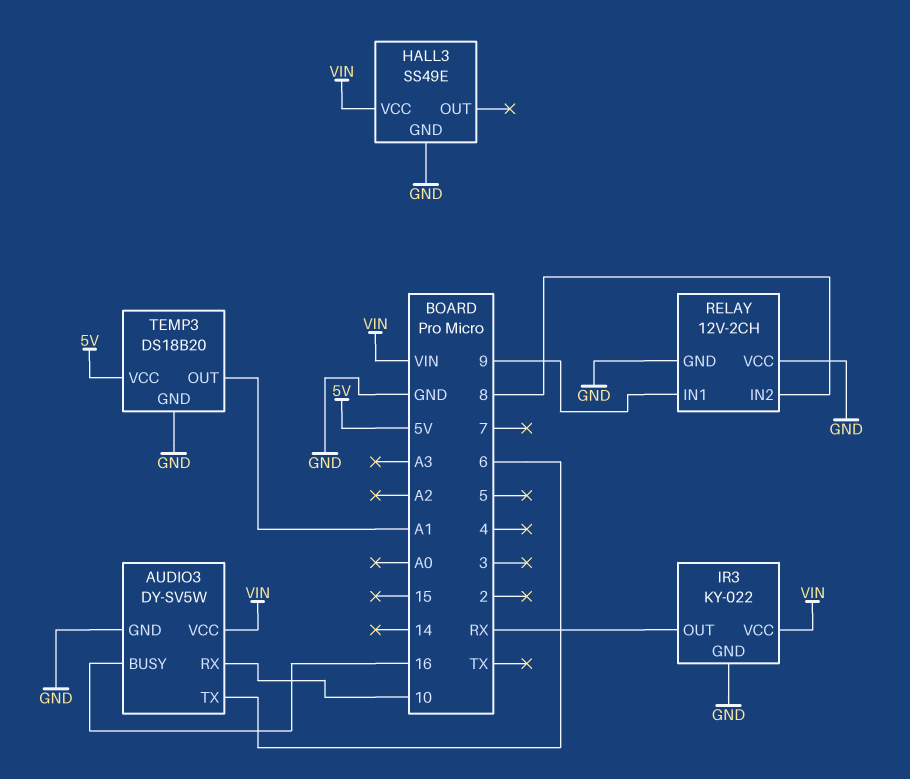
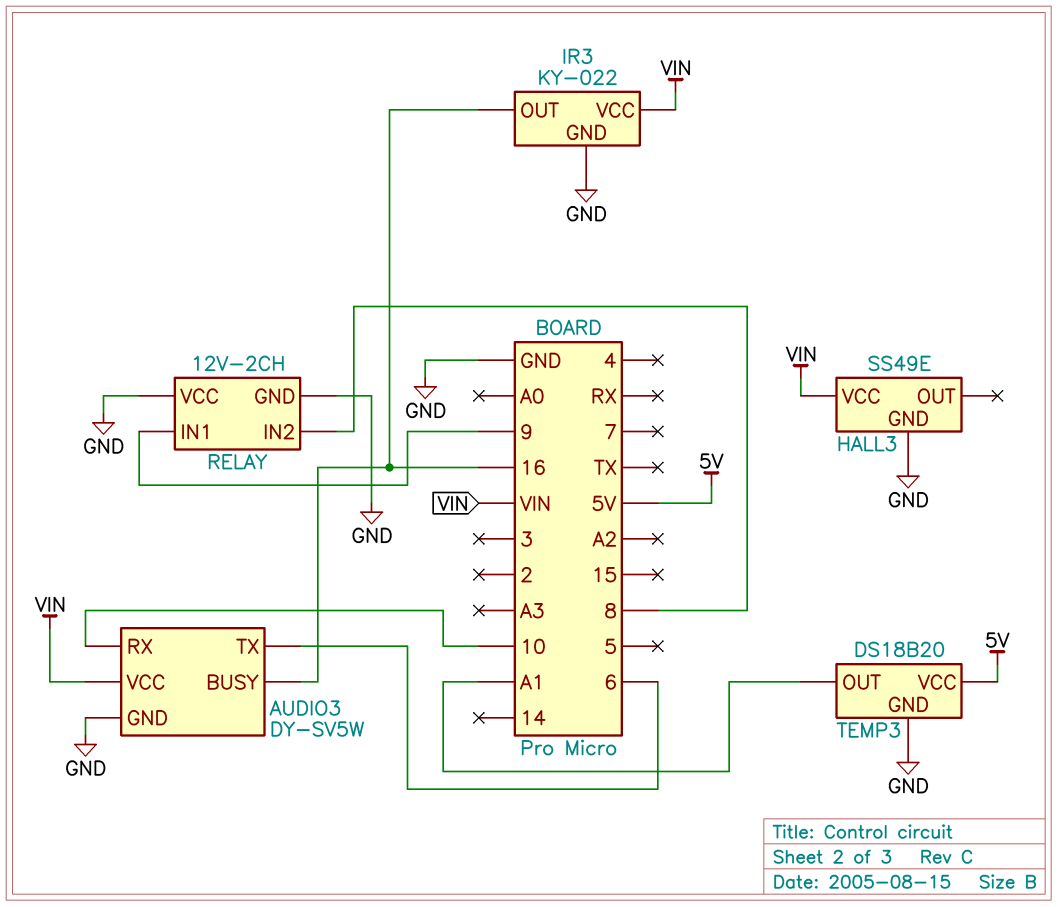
IR3 pin OUT: RX -> 16

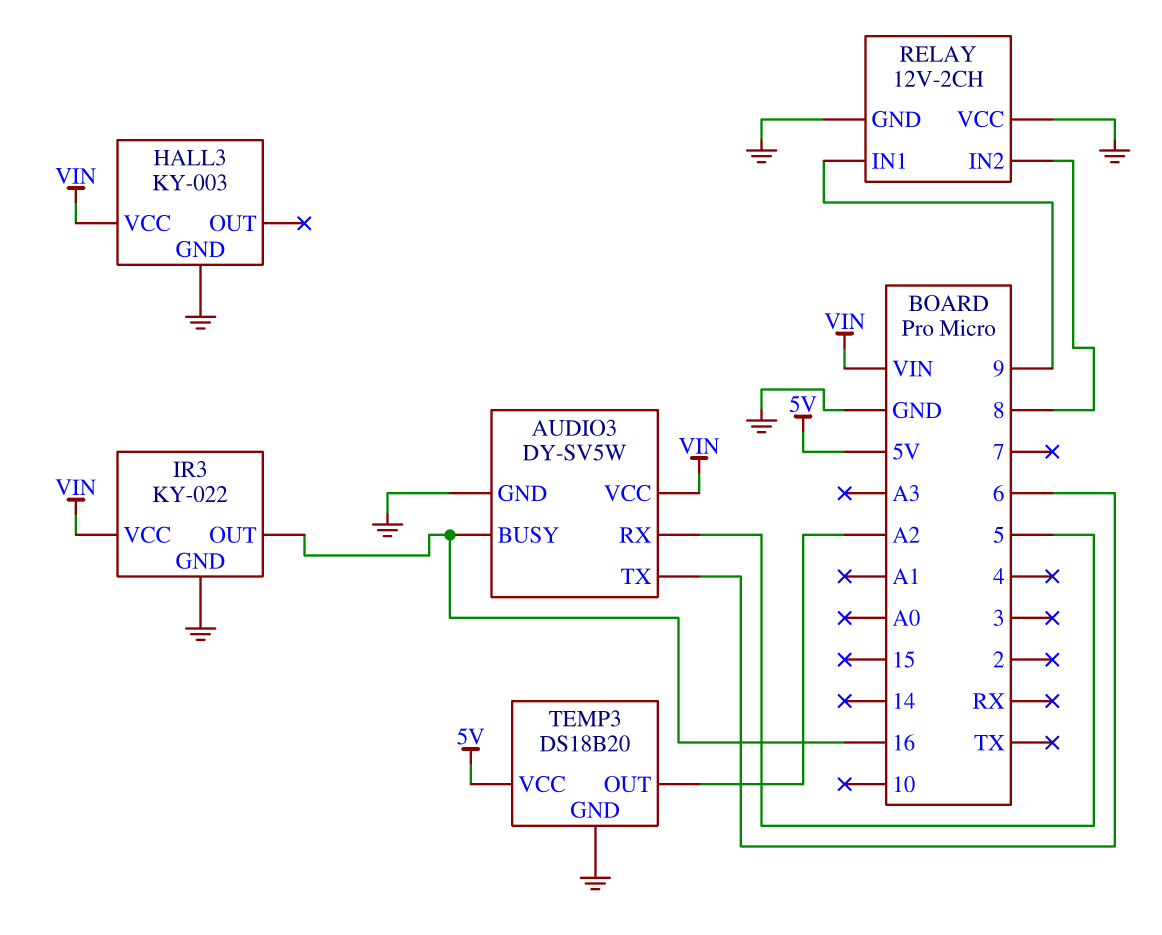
AUDIO3 pin RX: 10 -> 5
HALL3: SS49E -> KY-003
TEMP3 pin OUT: A1 -> A2

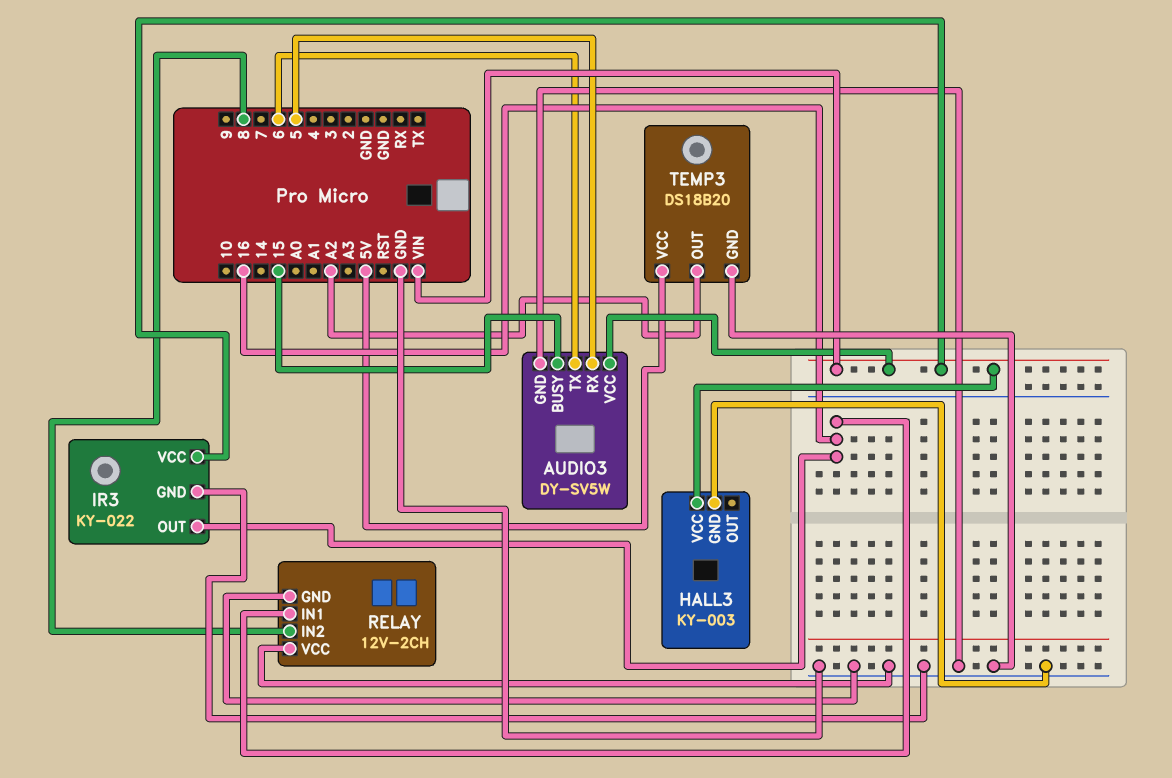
AUDIO3 pin BUSY: 16 -> 15
RELAY pin IN1: 9 -> 16

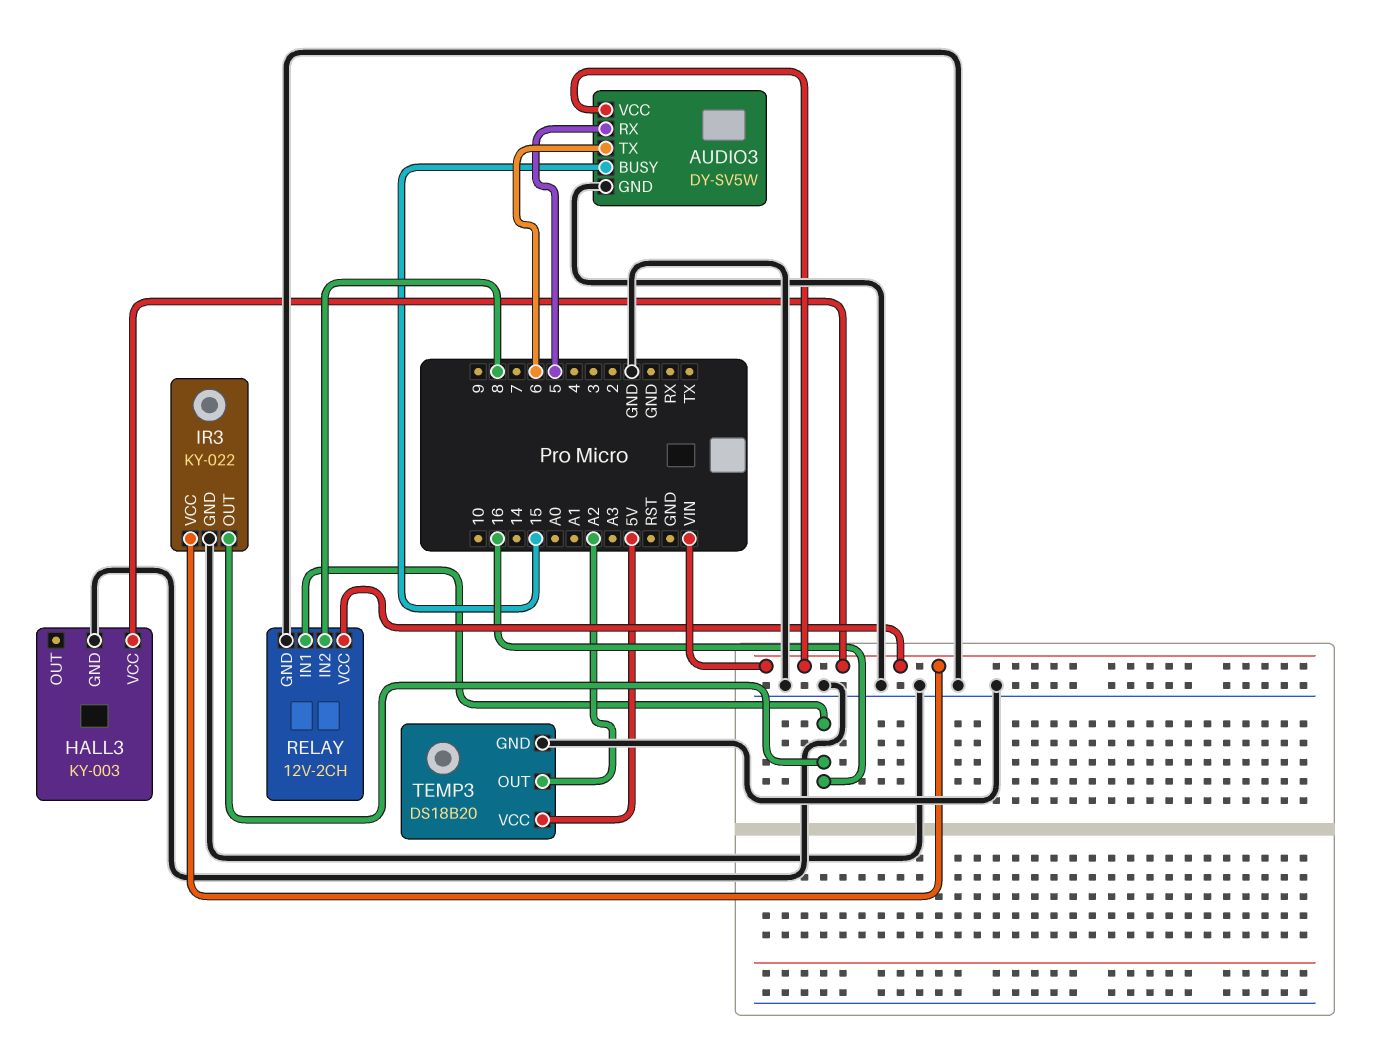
RELAY pin VCC: GND -> VIN

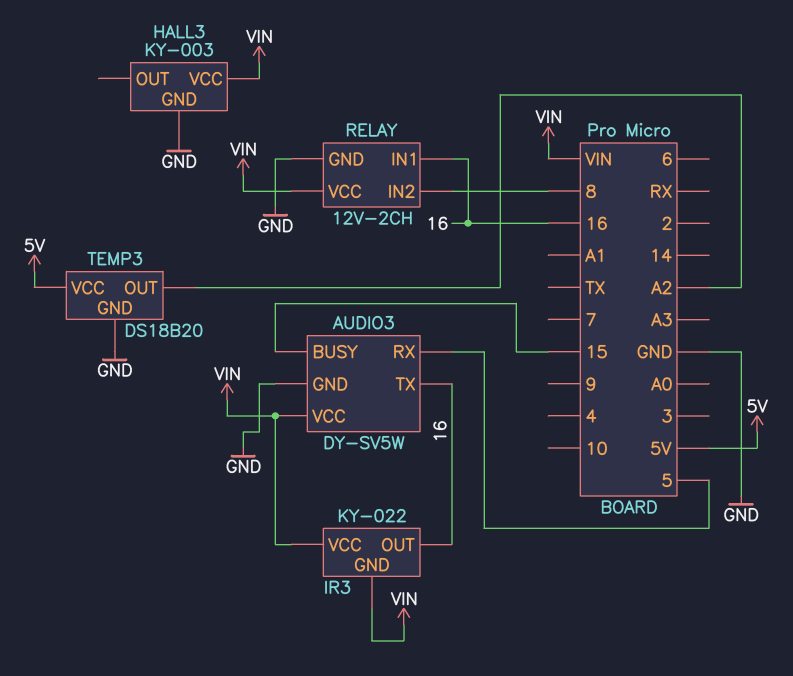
AUDIO3 pin TX: 6 -> 16
IR3 pin GND: GND -> VIN

